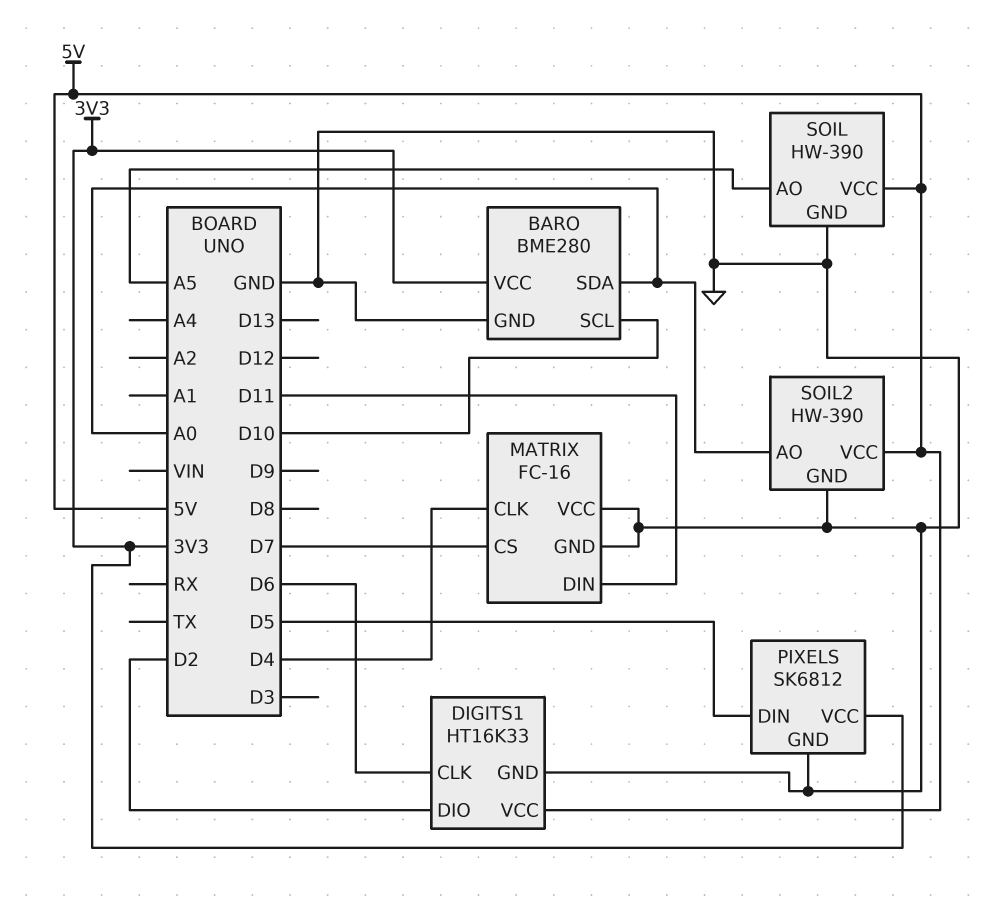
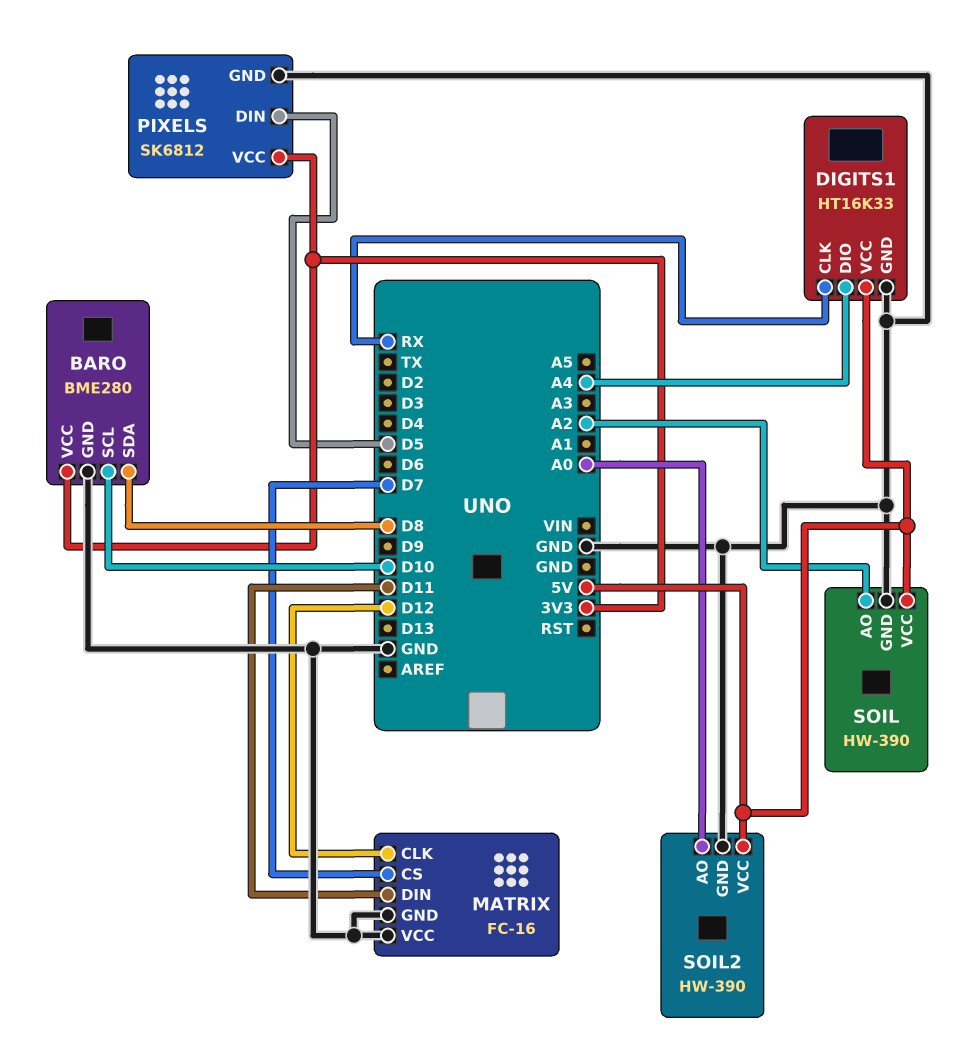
BARO pin SDA: A0 -> D8
DIGITS1 pin CLK: D6 -> RX
DIGITS1 pin DIO: D2 -> A4
MATRIX pin CLK: D4 -> D12
SOIL pin AO: A5 -> A2

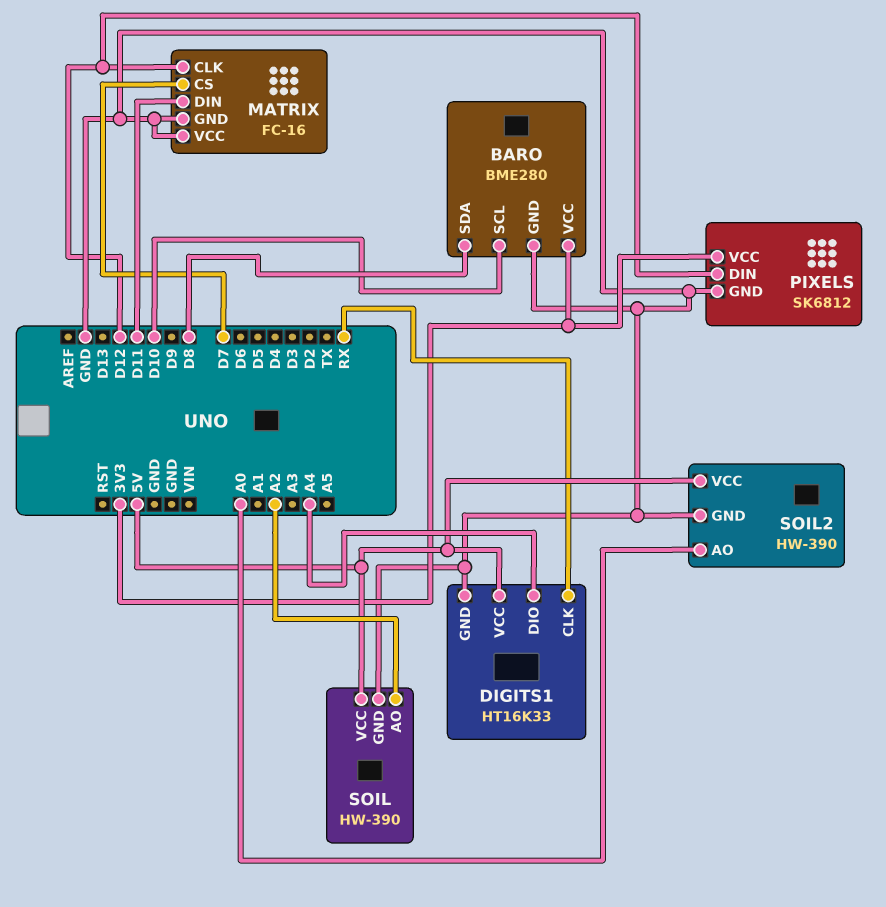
PIXELS pin DIN: D5 -> D12

